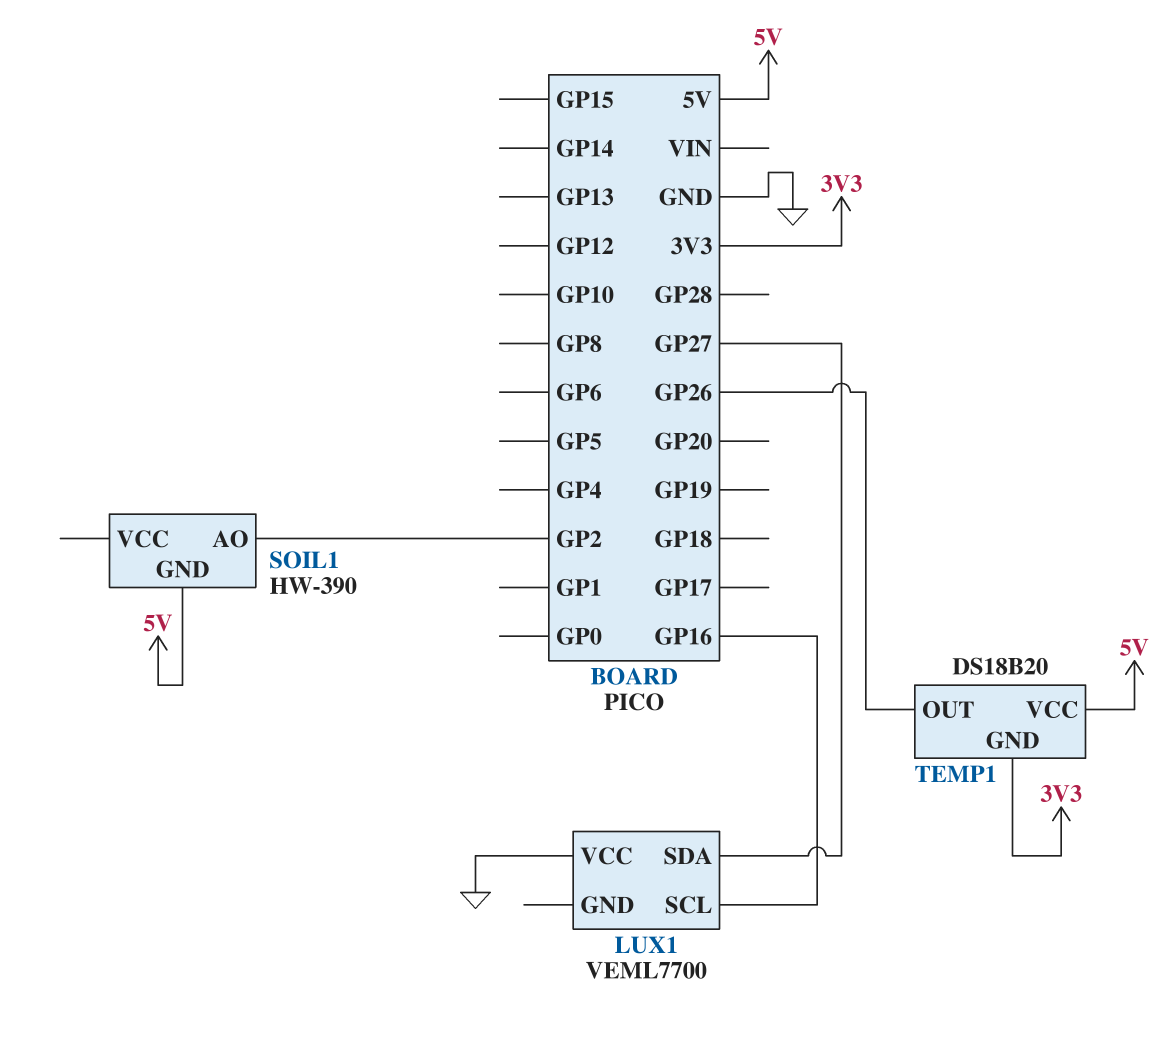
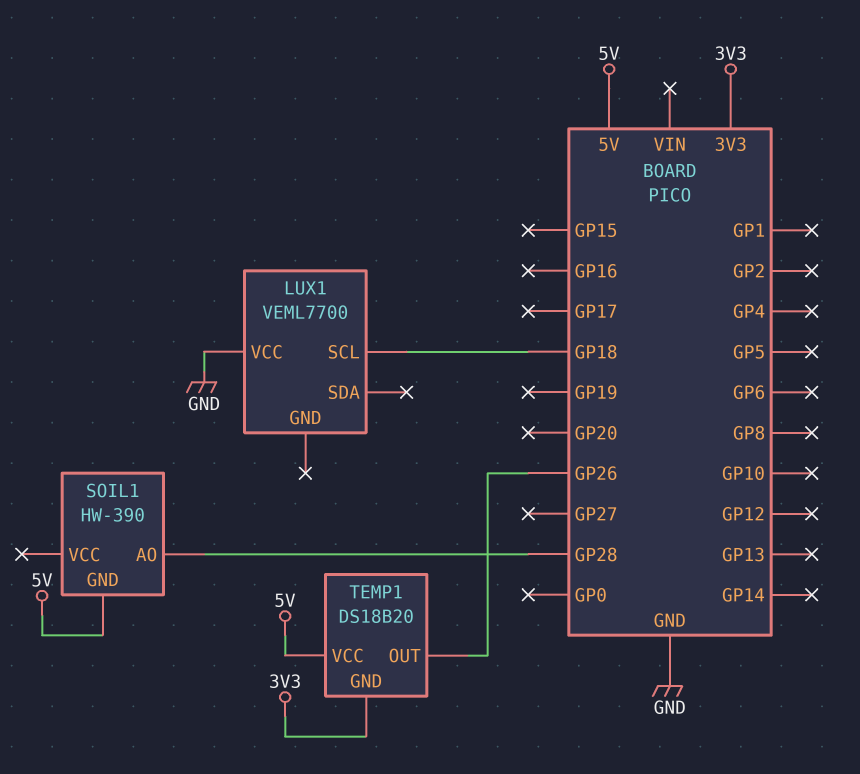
LUX1 pin SCL: GP16 -> GP18
LUX1 pin SDA: GP27 -> none
SOIL1 pin AO: GP2 -> GP28

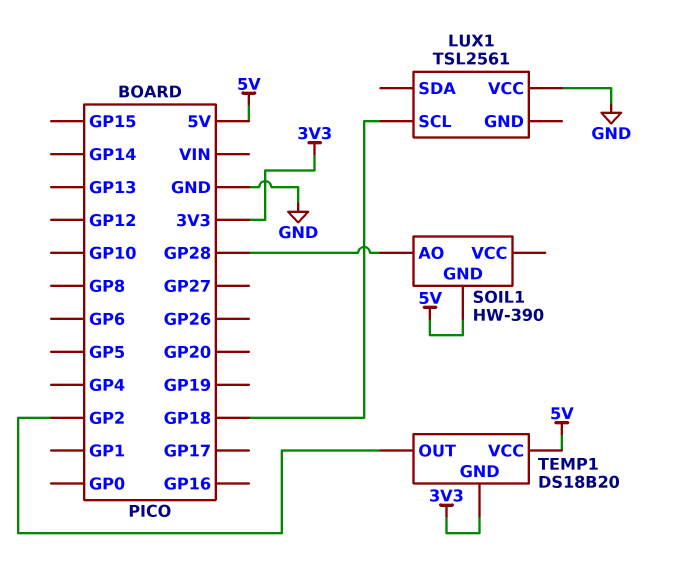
LUX1: VEML7700 -> TSL2561
TEMP1 pin OUT: GP26 -> GP2

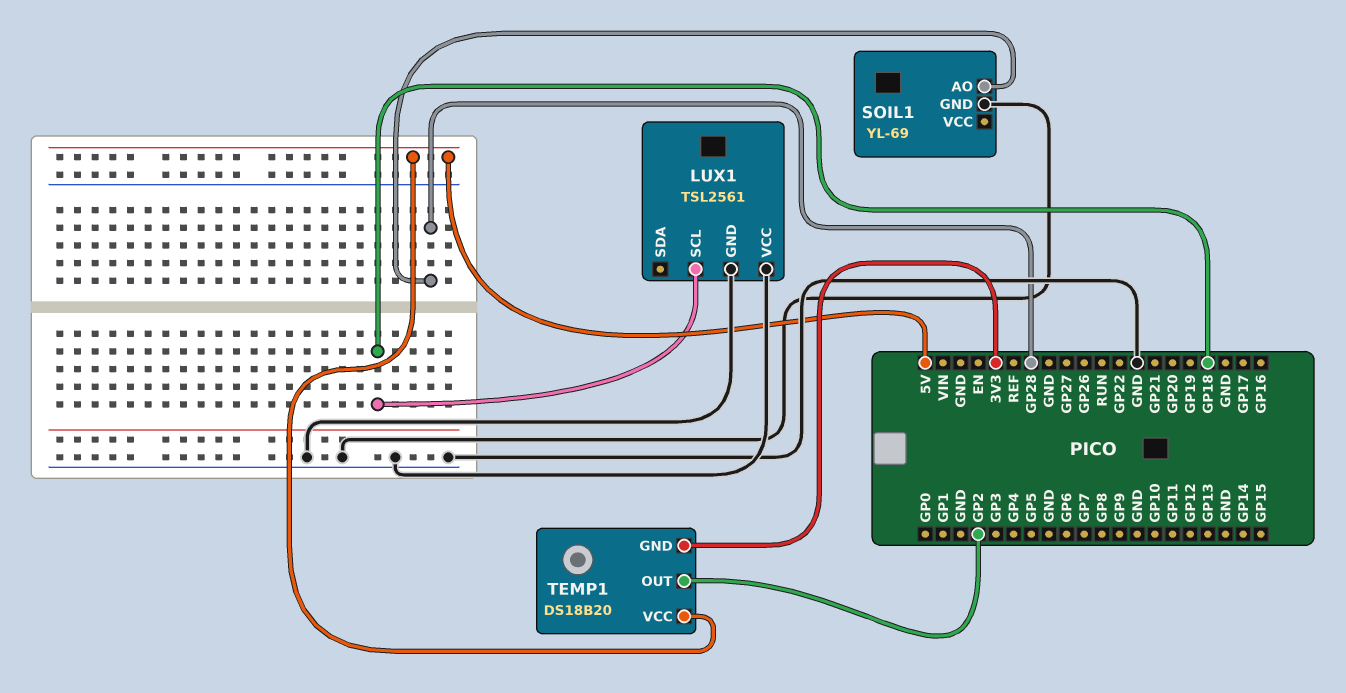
LUX1 pin GND: none -> GND
SOIL1: HW-390 -> YL-69
SOIL1 pin GND: 5V -> GND

